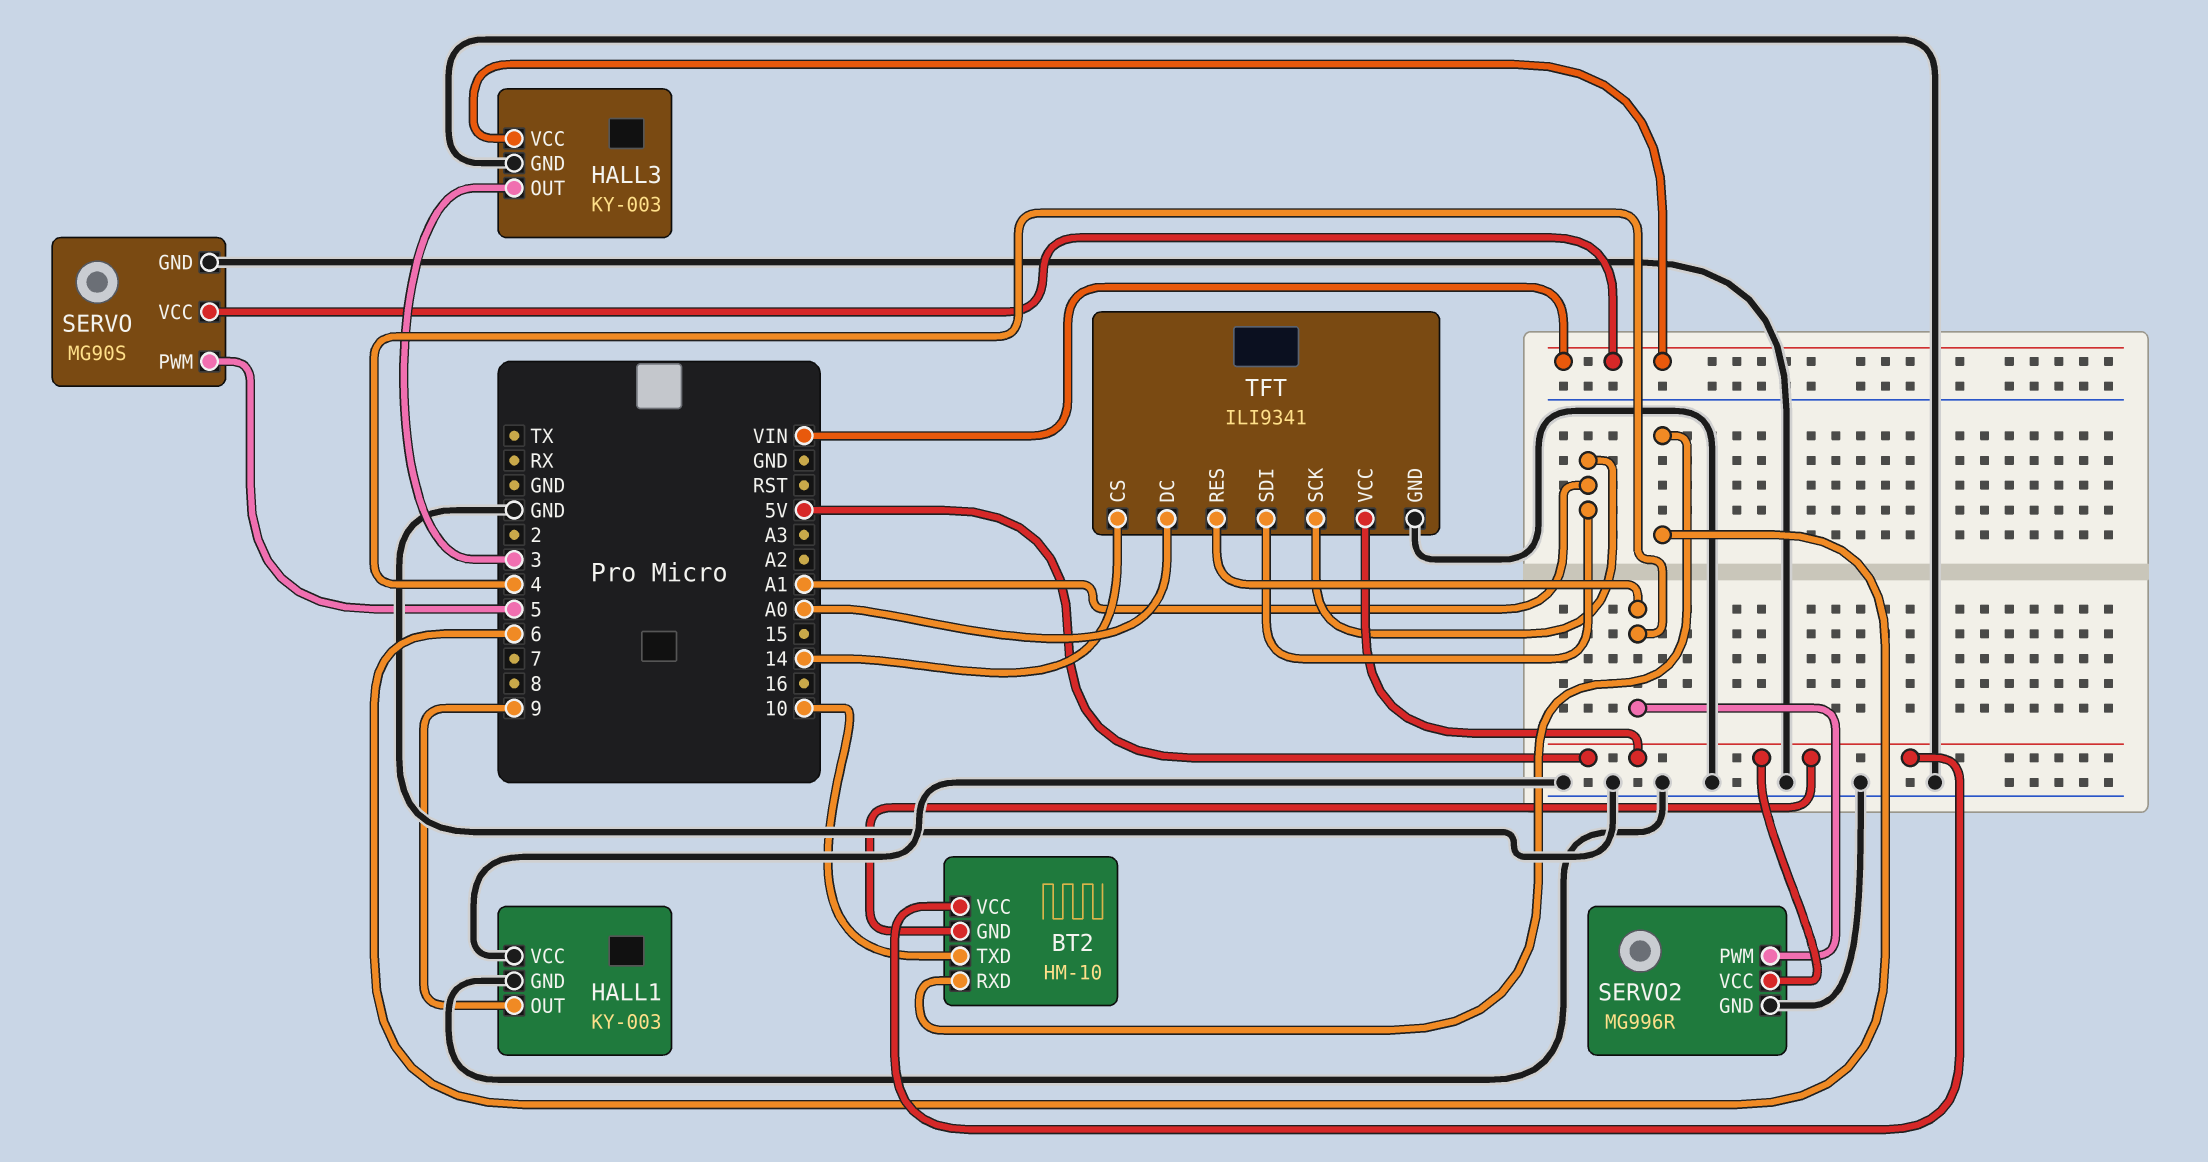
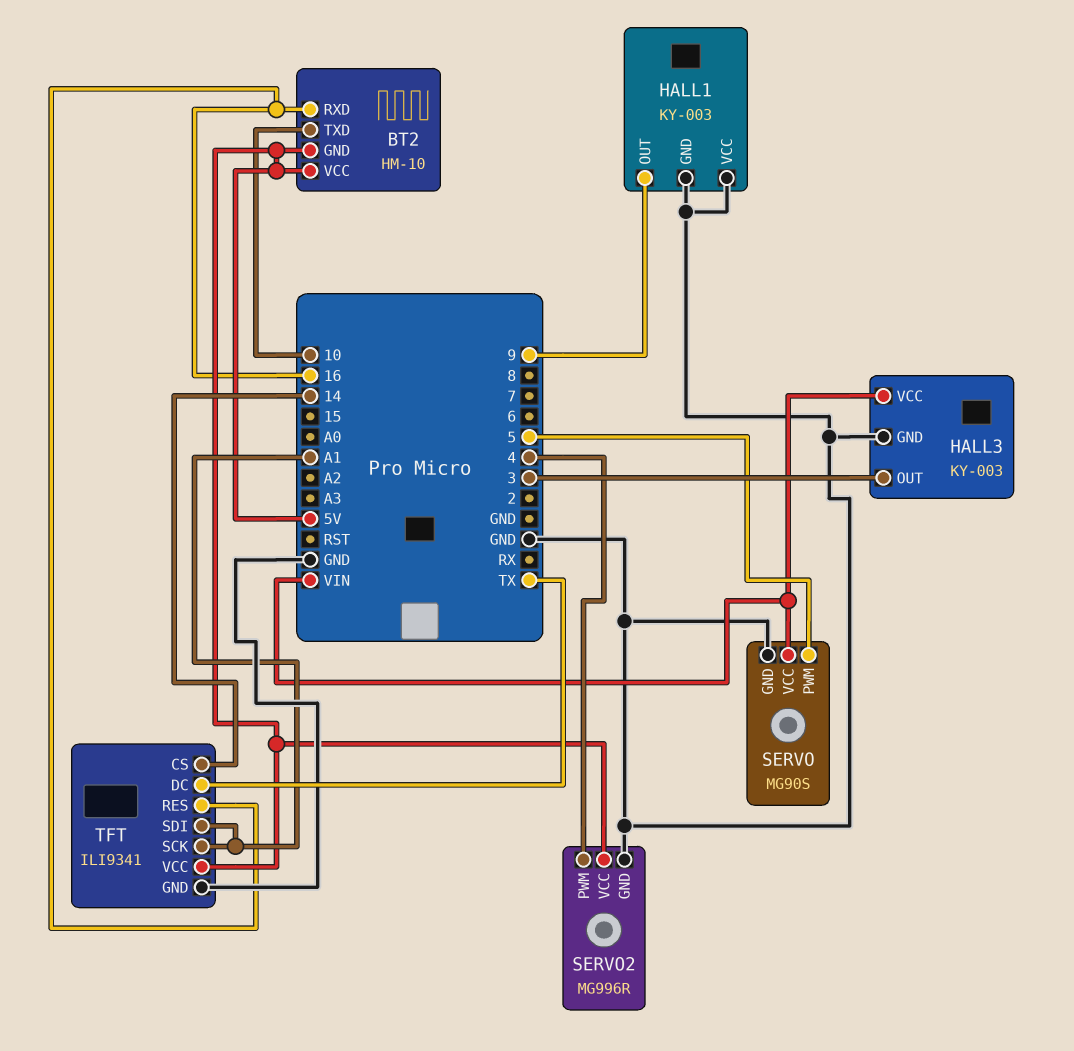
BT2 pin RXD: 6 -> 16
TFT pin DC: A0 -> TX
TFT pin RES: 4 -> 16

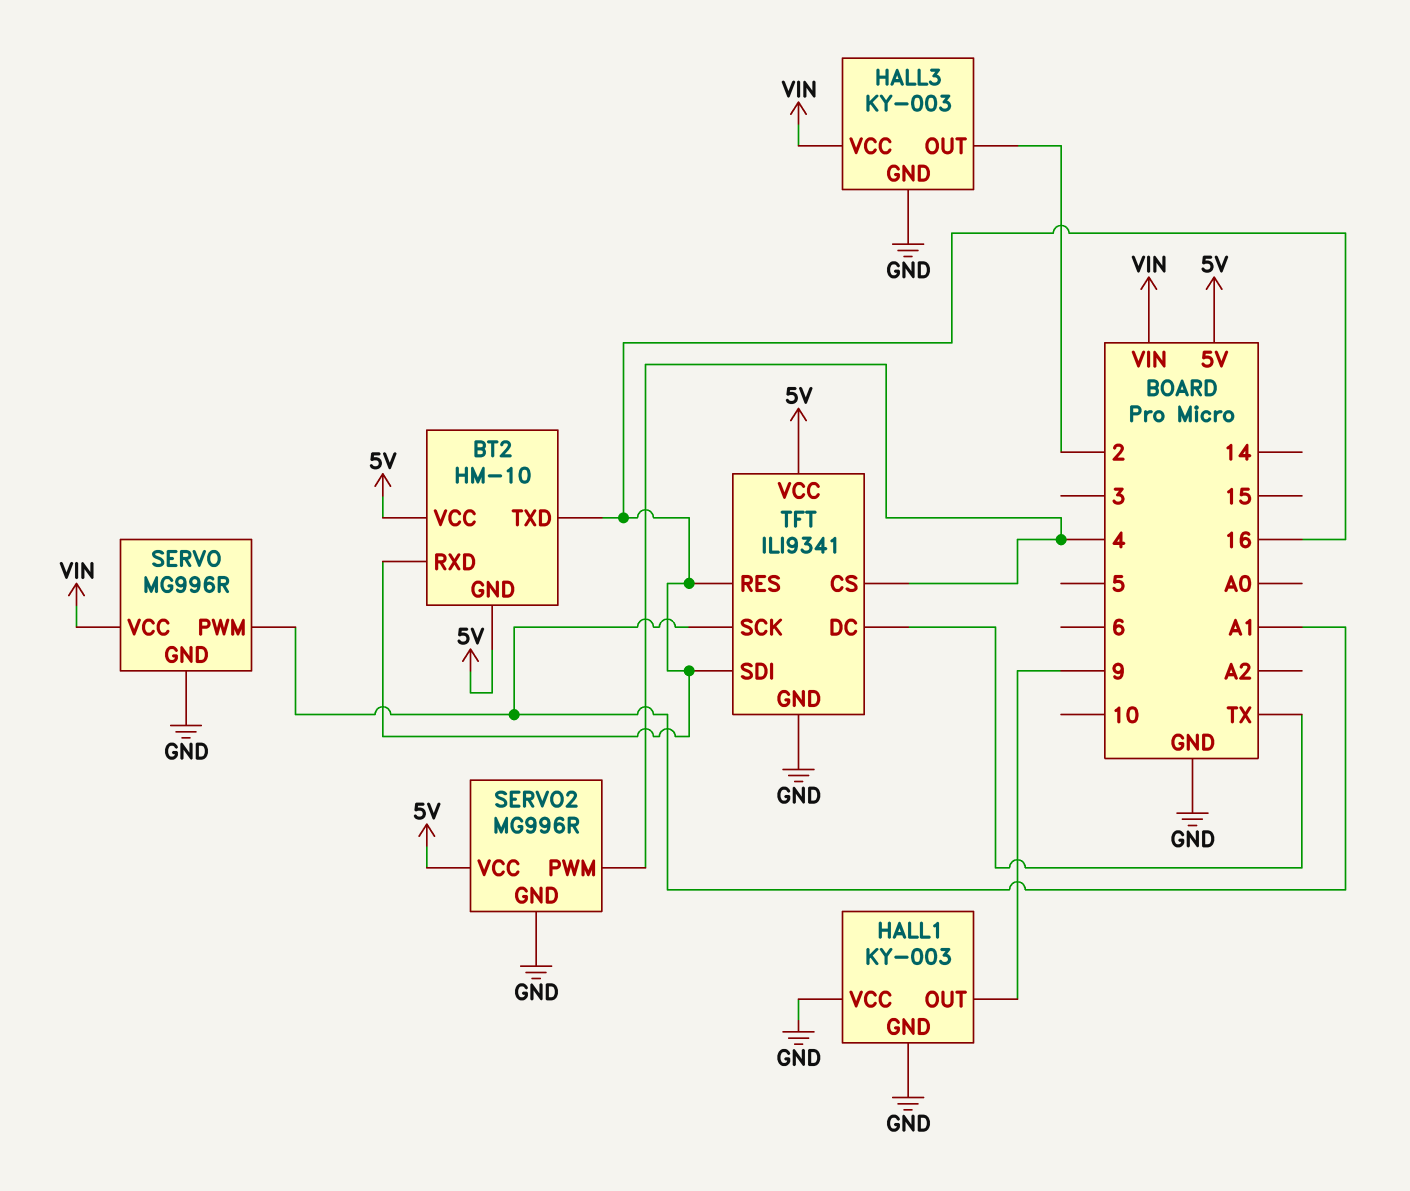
BT2 pin TXD: 10 -> 16
HALL3 pin OUT: 3 -> 2
SERVO: MG90S -> MG996R
SERVO pin PWM: 5 -> A1
TFT pin CS: 14 -> 4
TFT pin SDI: A1 -> 16

